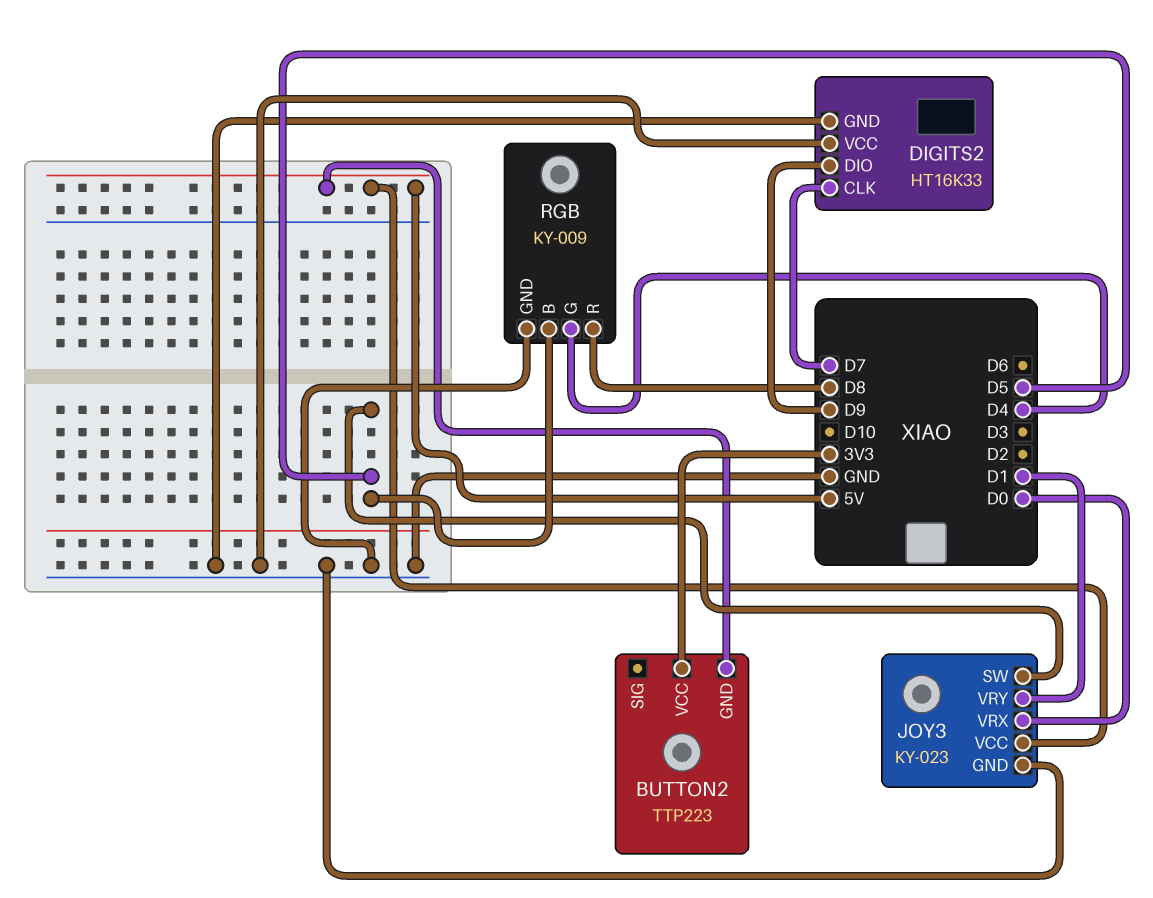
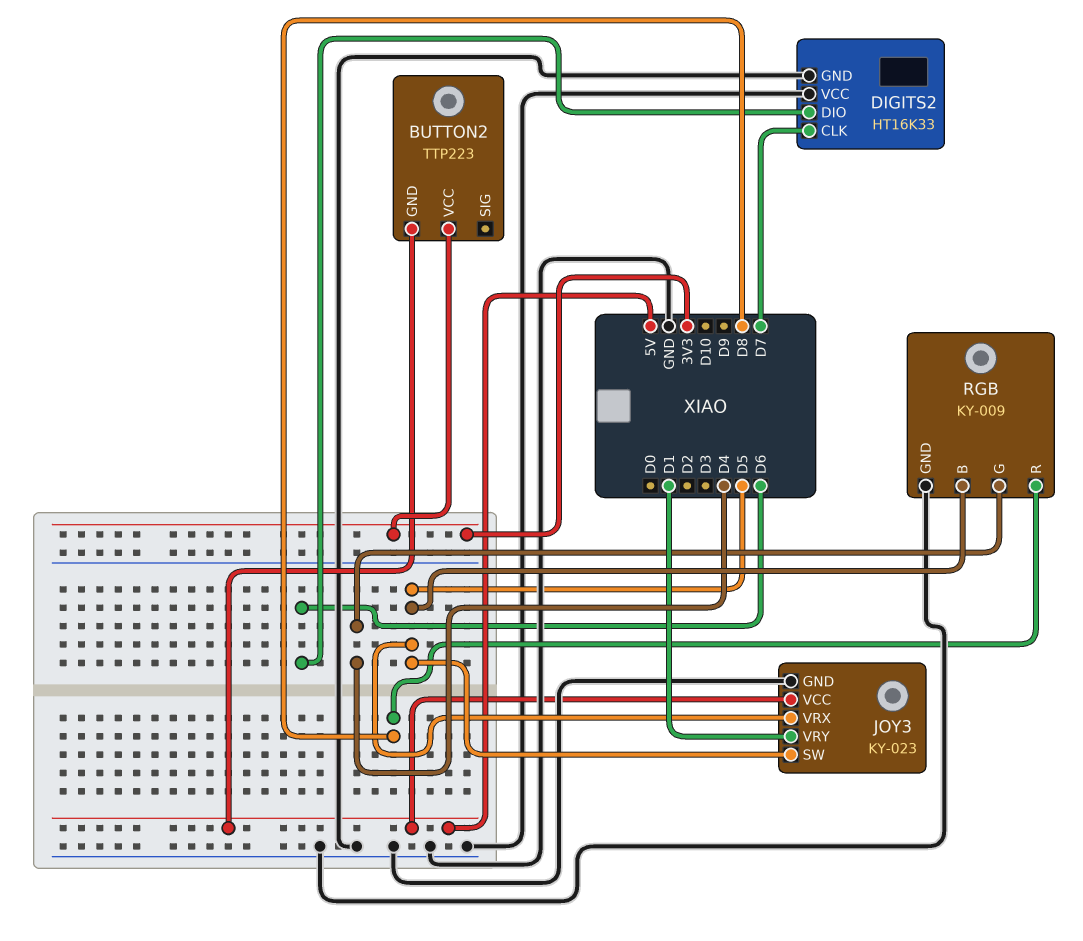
DIGITS2 pin DIO: D9 -> D6
JOY3 pin VRX: D0 -> D5

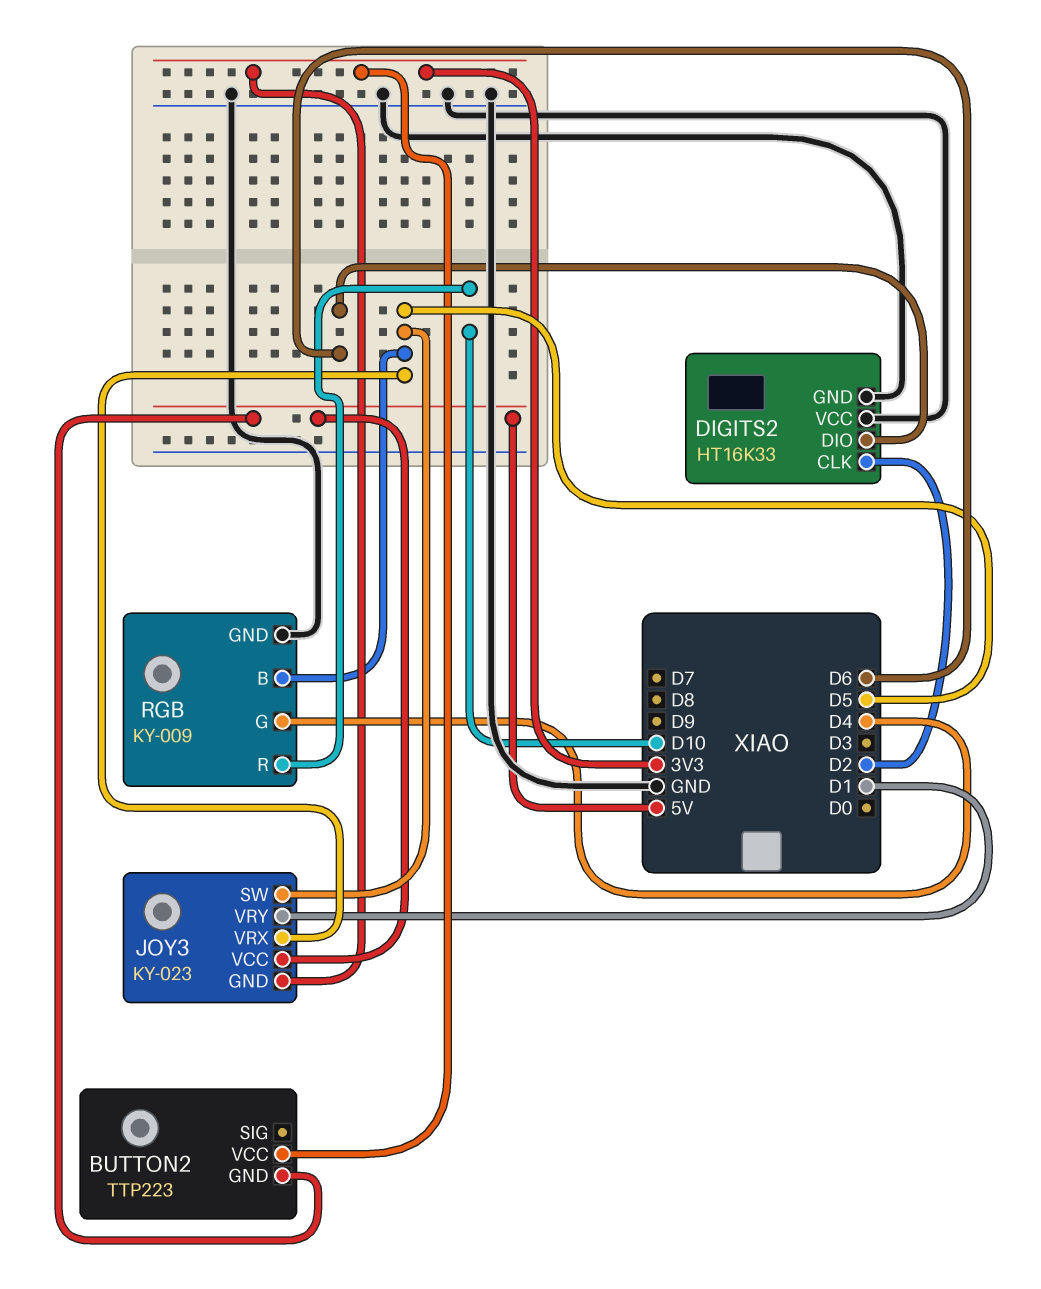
DIGITS2 pin CLK: D7 -> D2
JOY3 pin GND: GND -> 3V3
RGB pin R: D8 -> D10

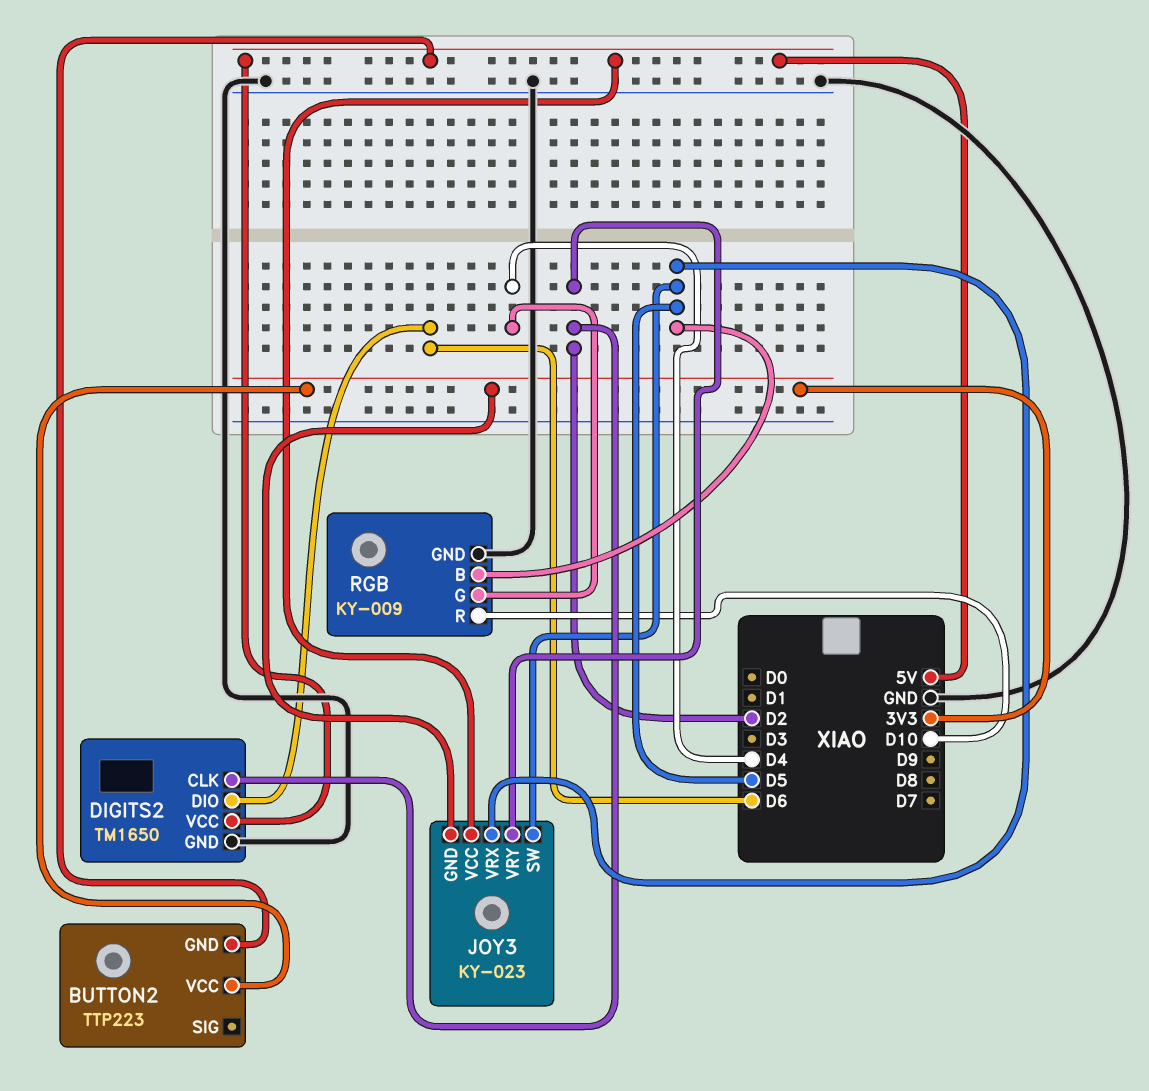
DIGITS2: HT16K33 -> TM1650
DIGITS2 pin VCC: GND -> 5V
JOY3 pin VRY: D1 -> D2

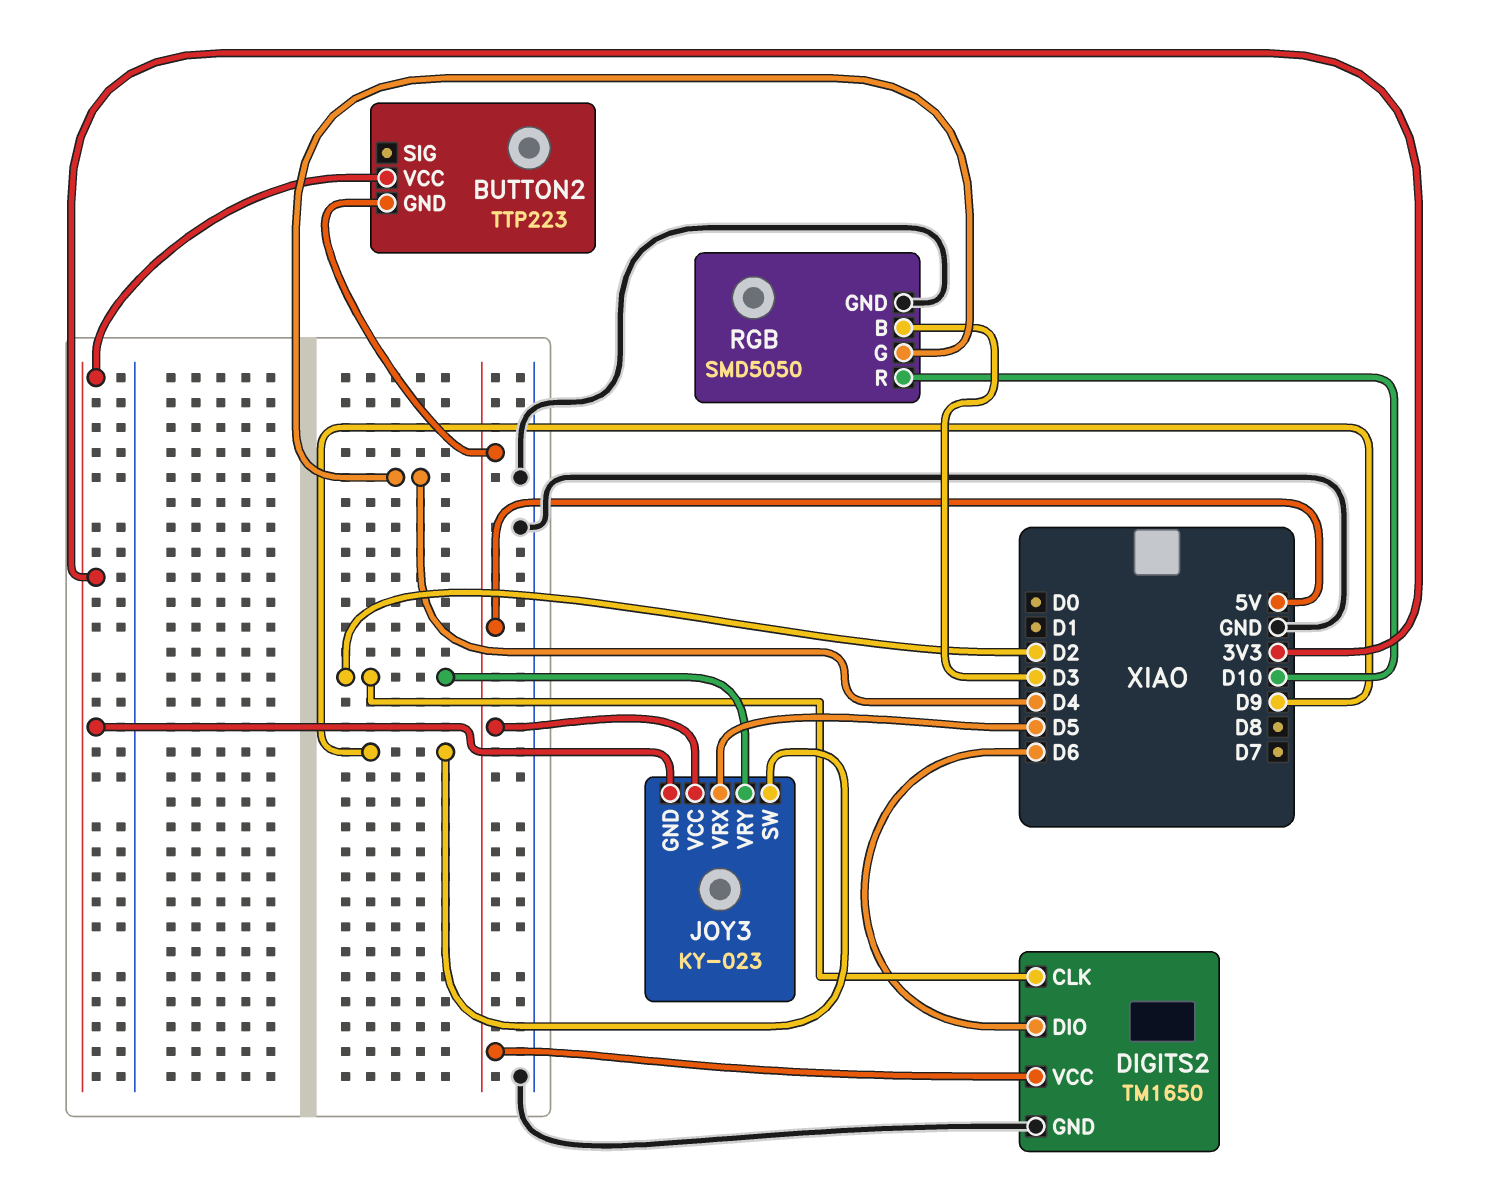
JOY3 pin SW: D5 -> D9
RGB: KY-009 -> SMD5050
RGB pin B: D5 -> D3

